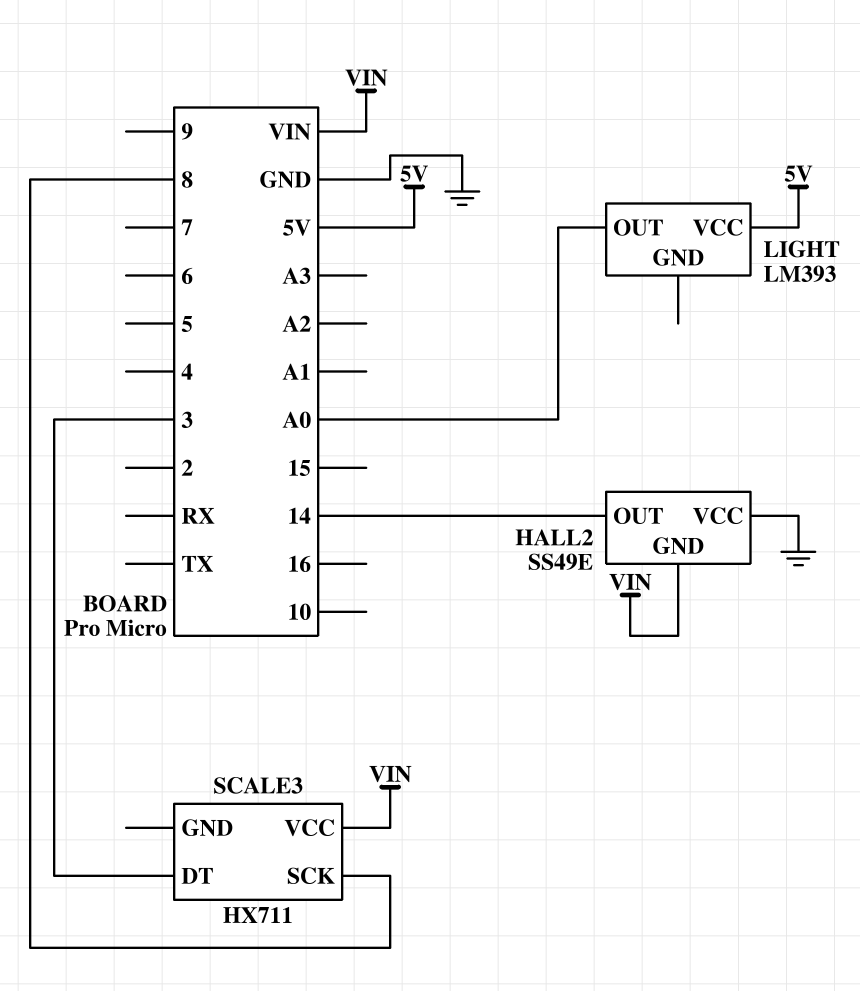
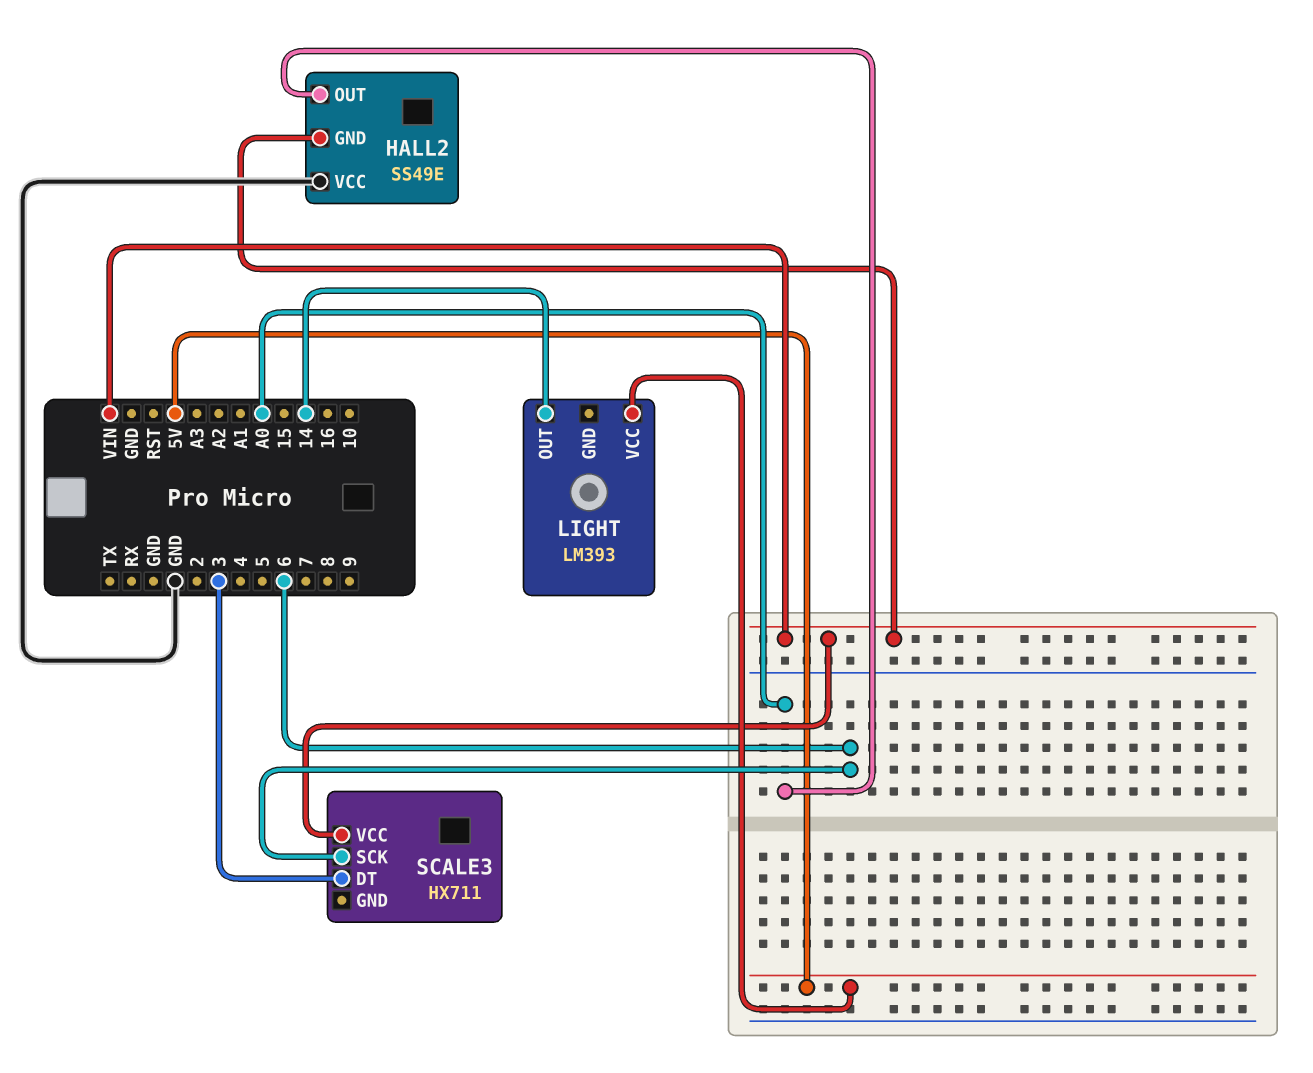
HALL2 pin OUT: 14 -> A0
LIGHT pin OUT: A0 -> 14
SCALE3 pin SCK: 8 -> 6

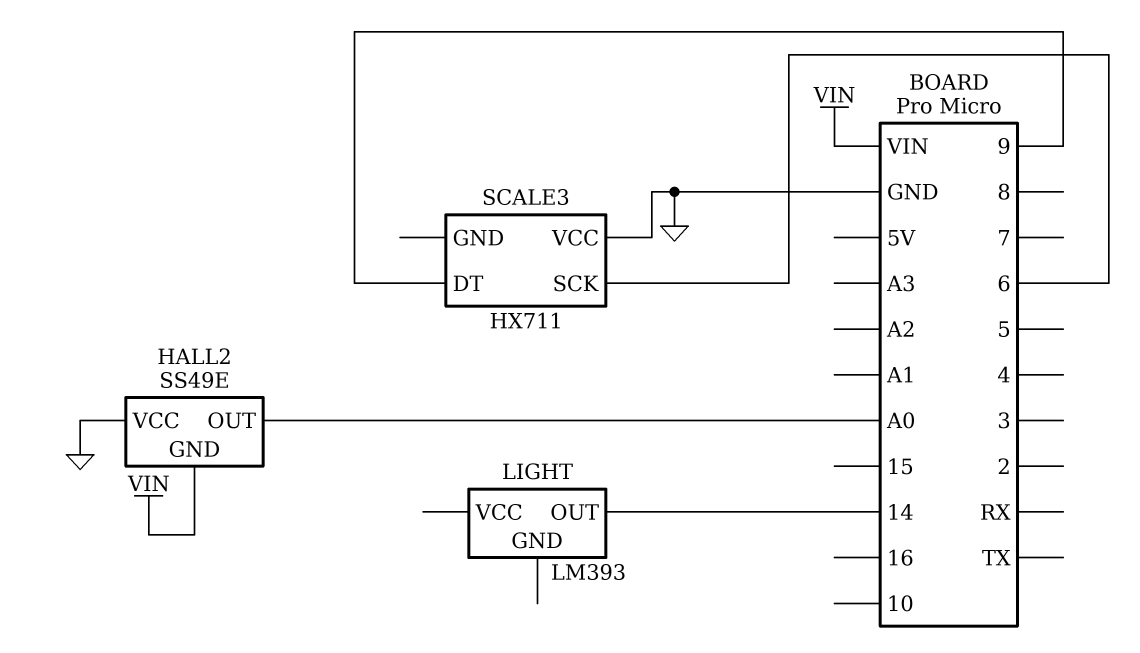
LIGHT pin VCC: 5V -> none
SCALE3 pin DT: 3 -> 9
SCALE3 pin VCC: VIN -> GND

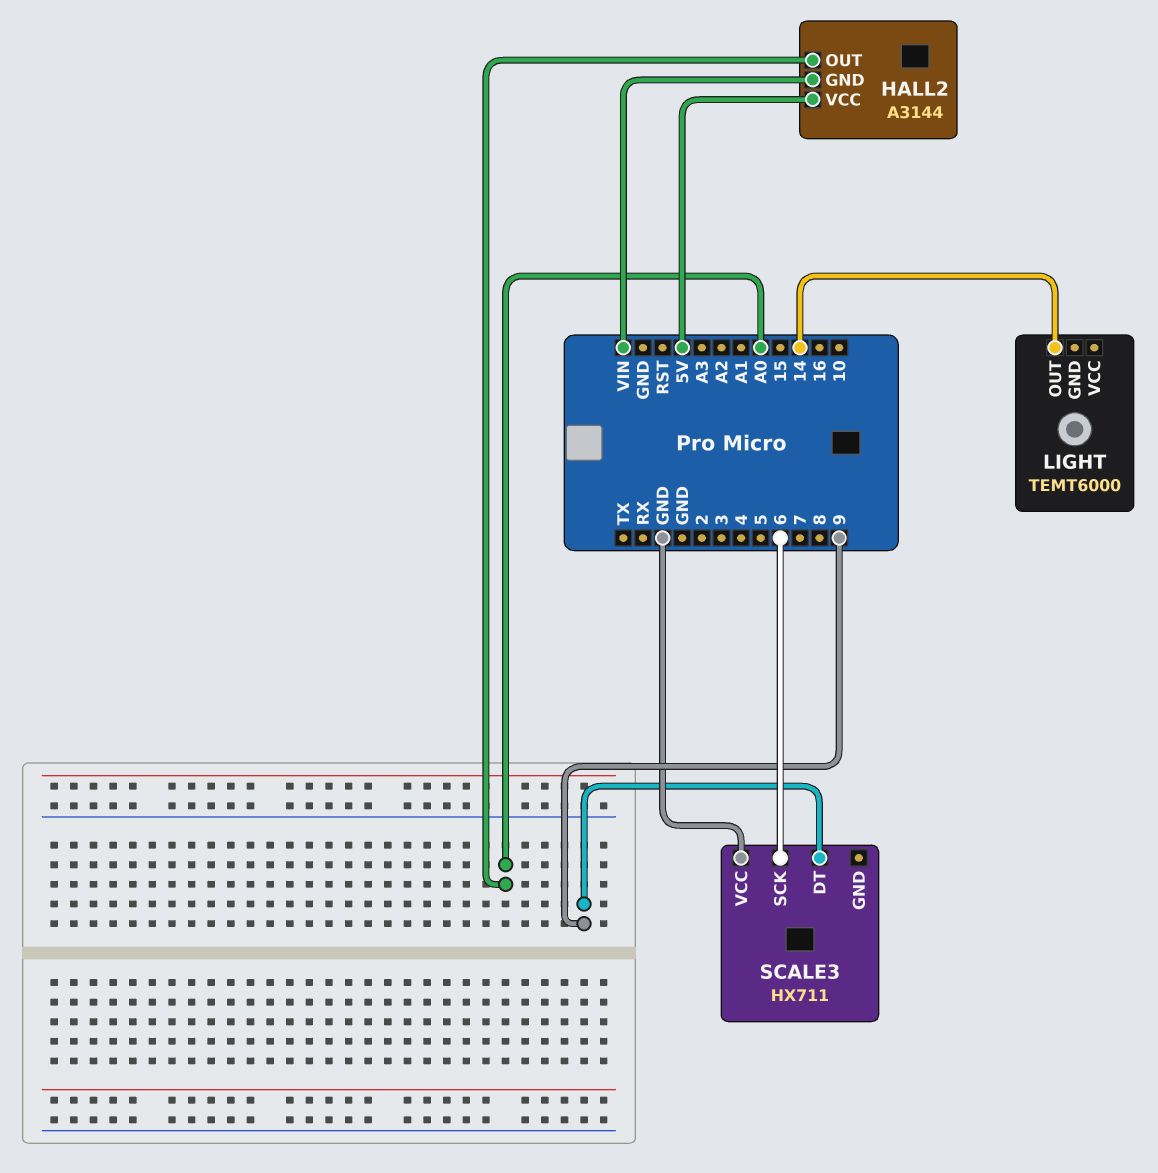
HALL2: SS49E -> A3144
HALL2 pin VCC: GND -> 5V
LIGHT: LM393 -> TEMT6000

